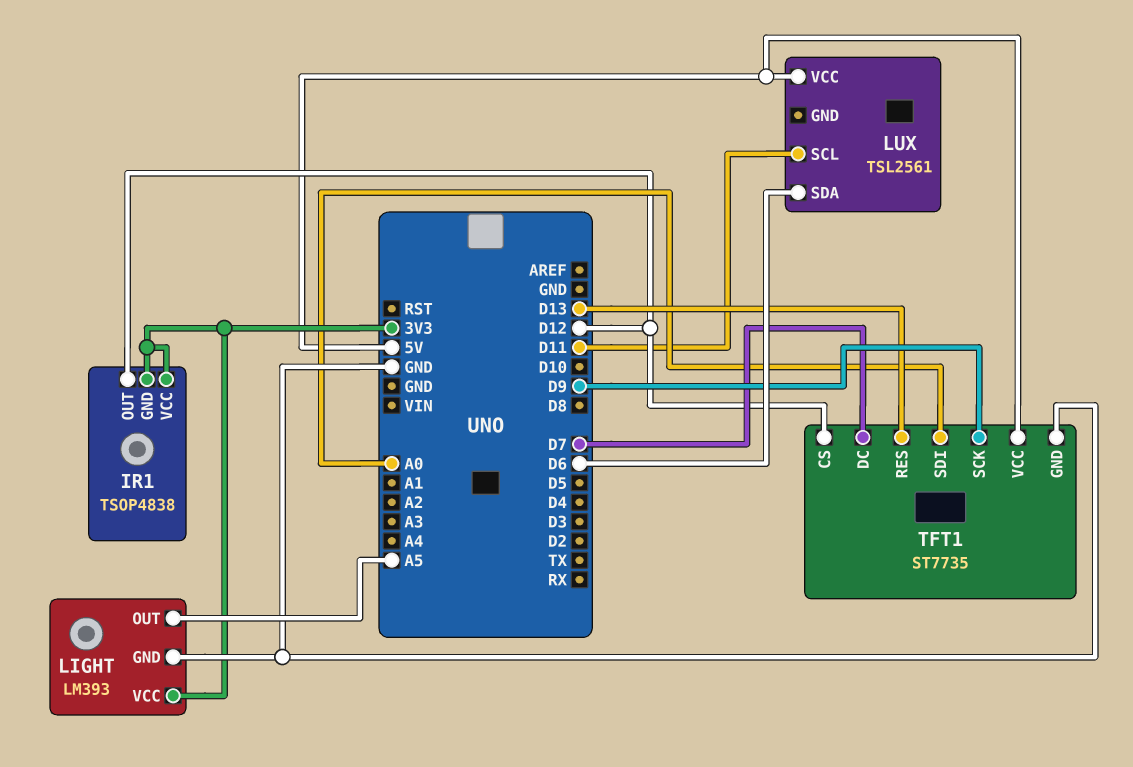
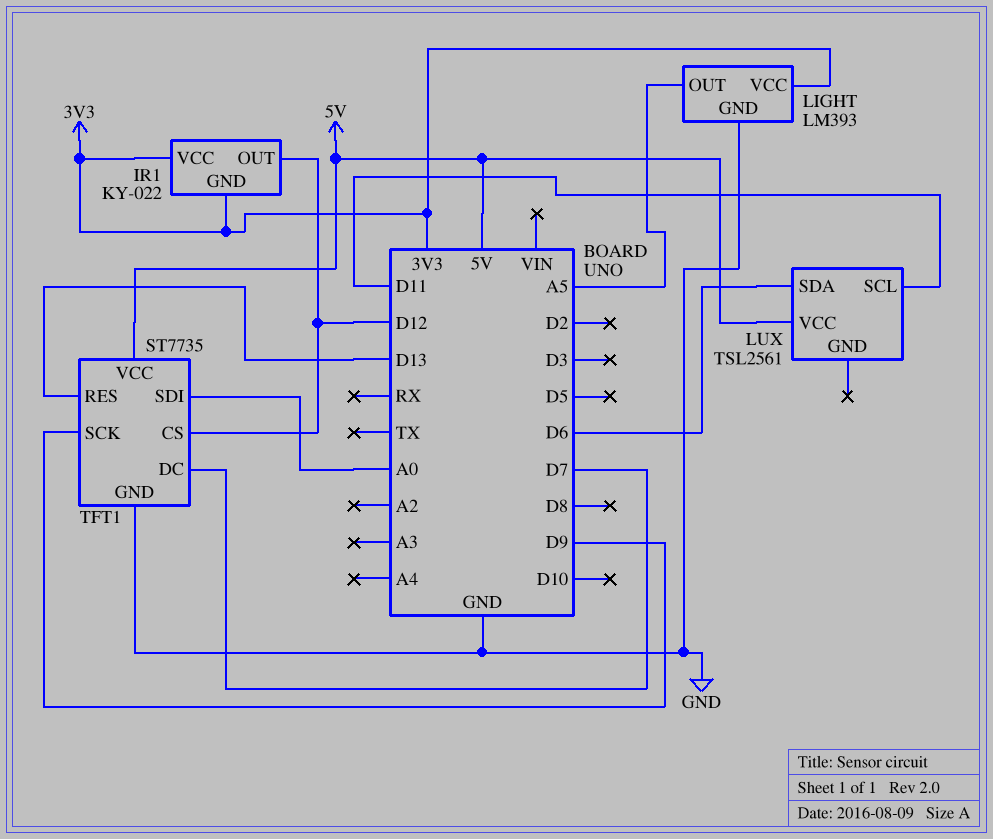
IR1: TSOP4838 -> KY-022

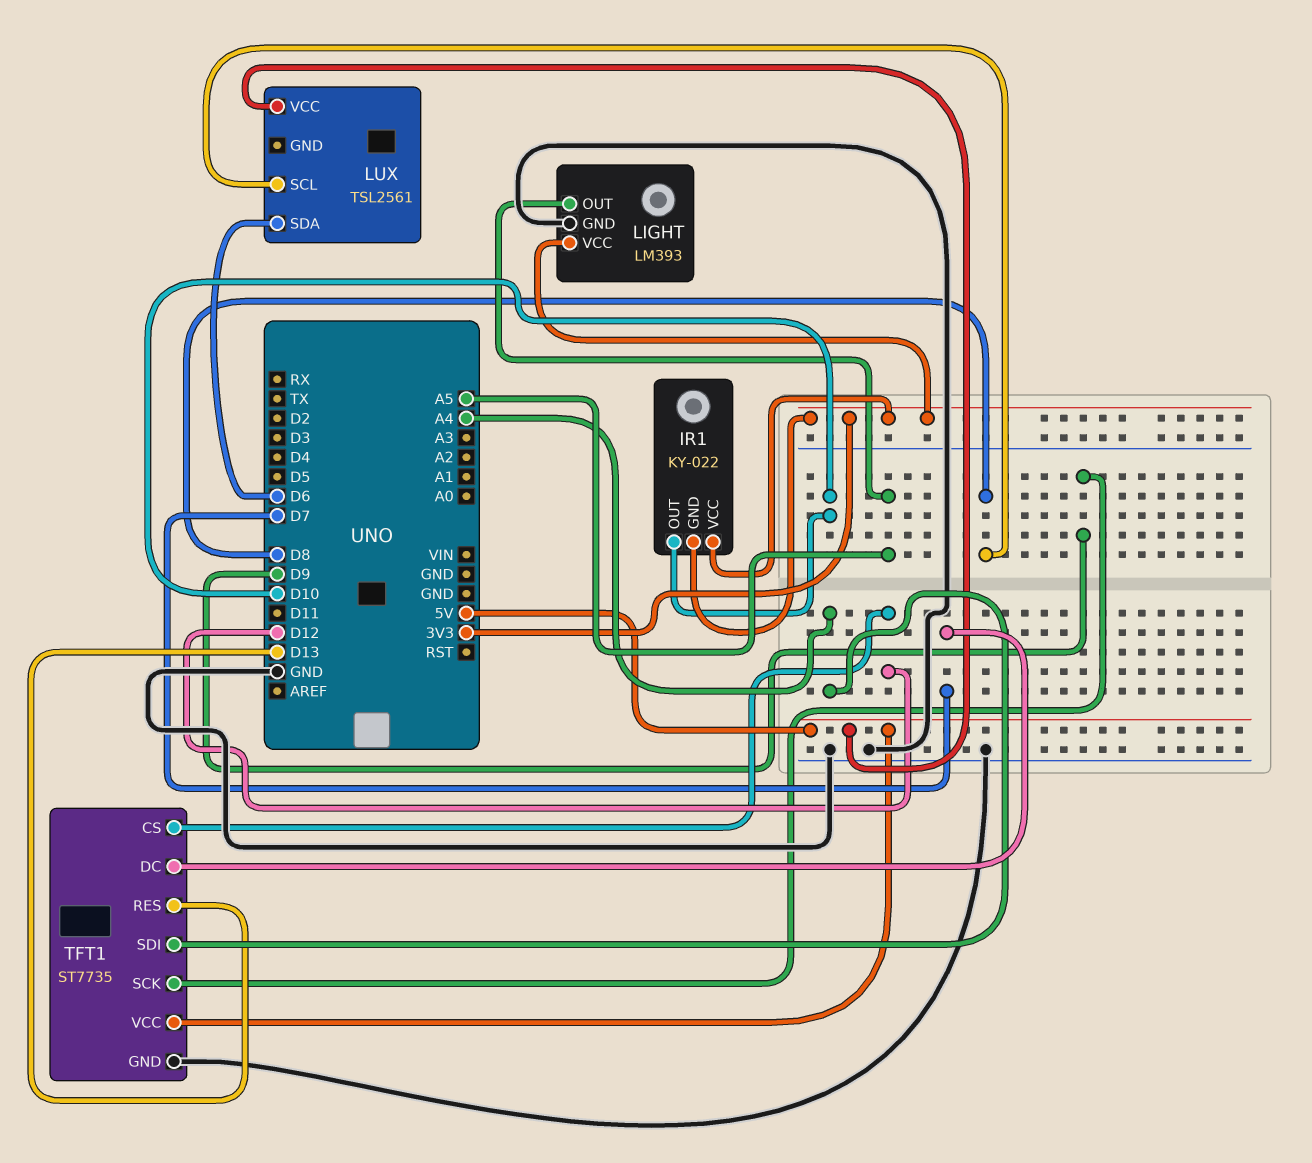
IR1 pin OUT: D12 -> D10
LUX pin SCL: D11 -> D8
TFT1 pin SDI: A0 -> A4

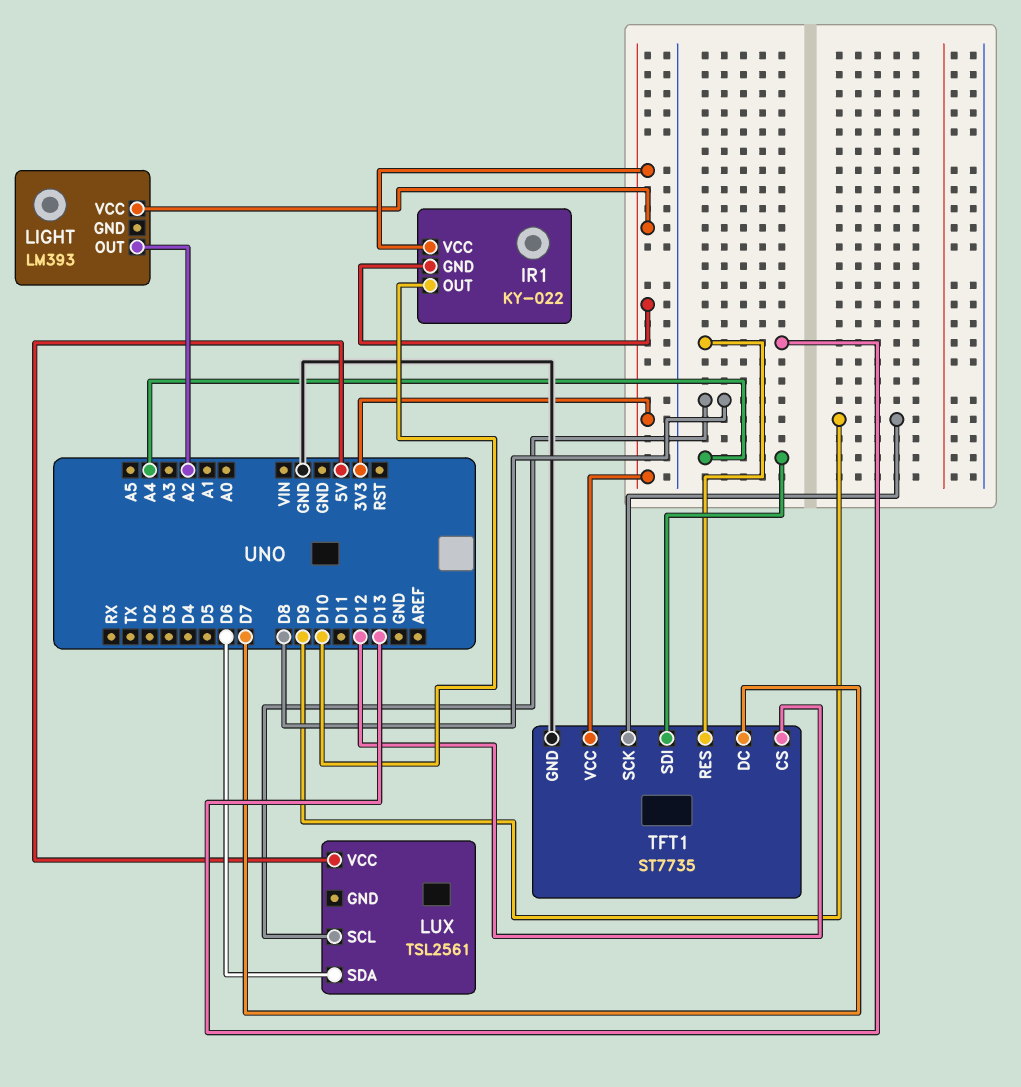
LIGHT pin GND: GND -> none
LIGHT pin OUT: A5 -> A2
TFT1 pin VCC: 5V -> 3V3

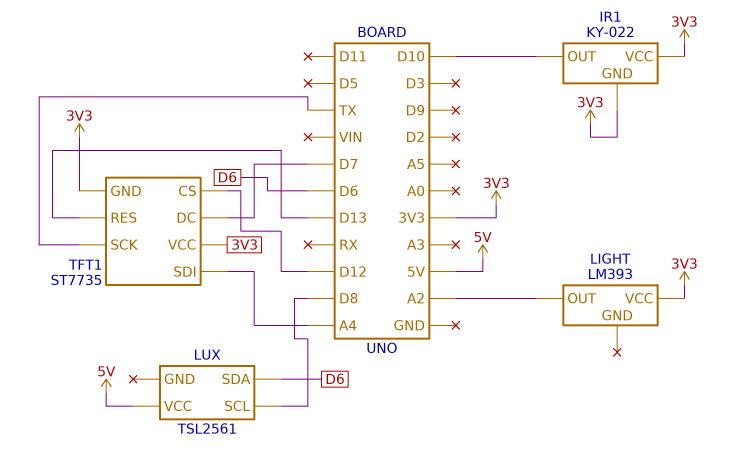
TFT1 pin GND: GND -> 3V3
TFT1 pin SCK: D9 -> TX

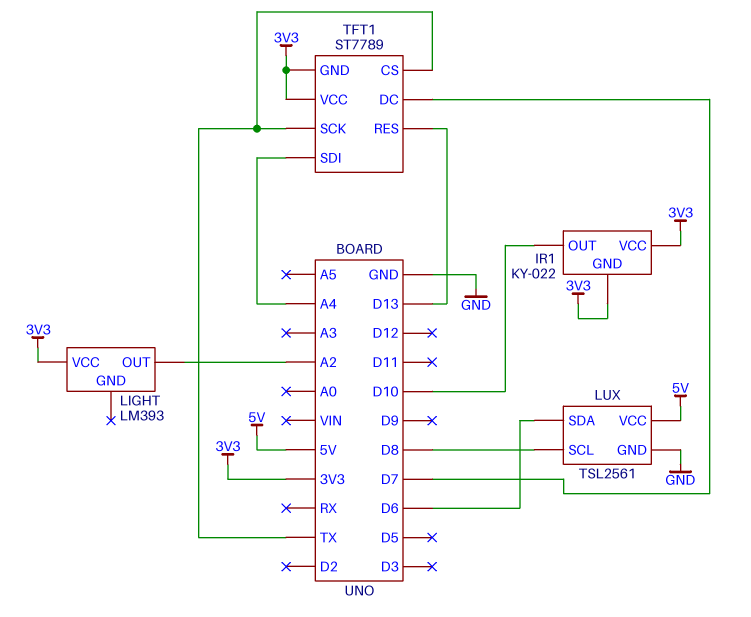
LUX pin GND: none -> GND
TFT1: ST7735 -> ST7789
TFT1 pin CS: D12 -> TX

